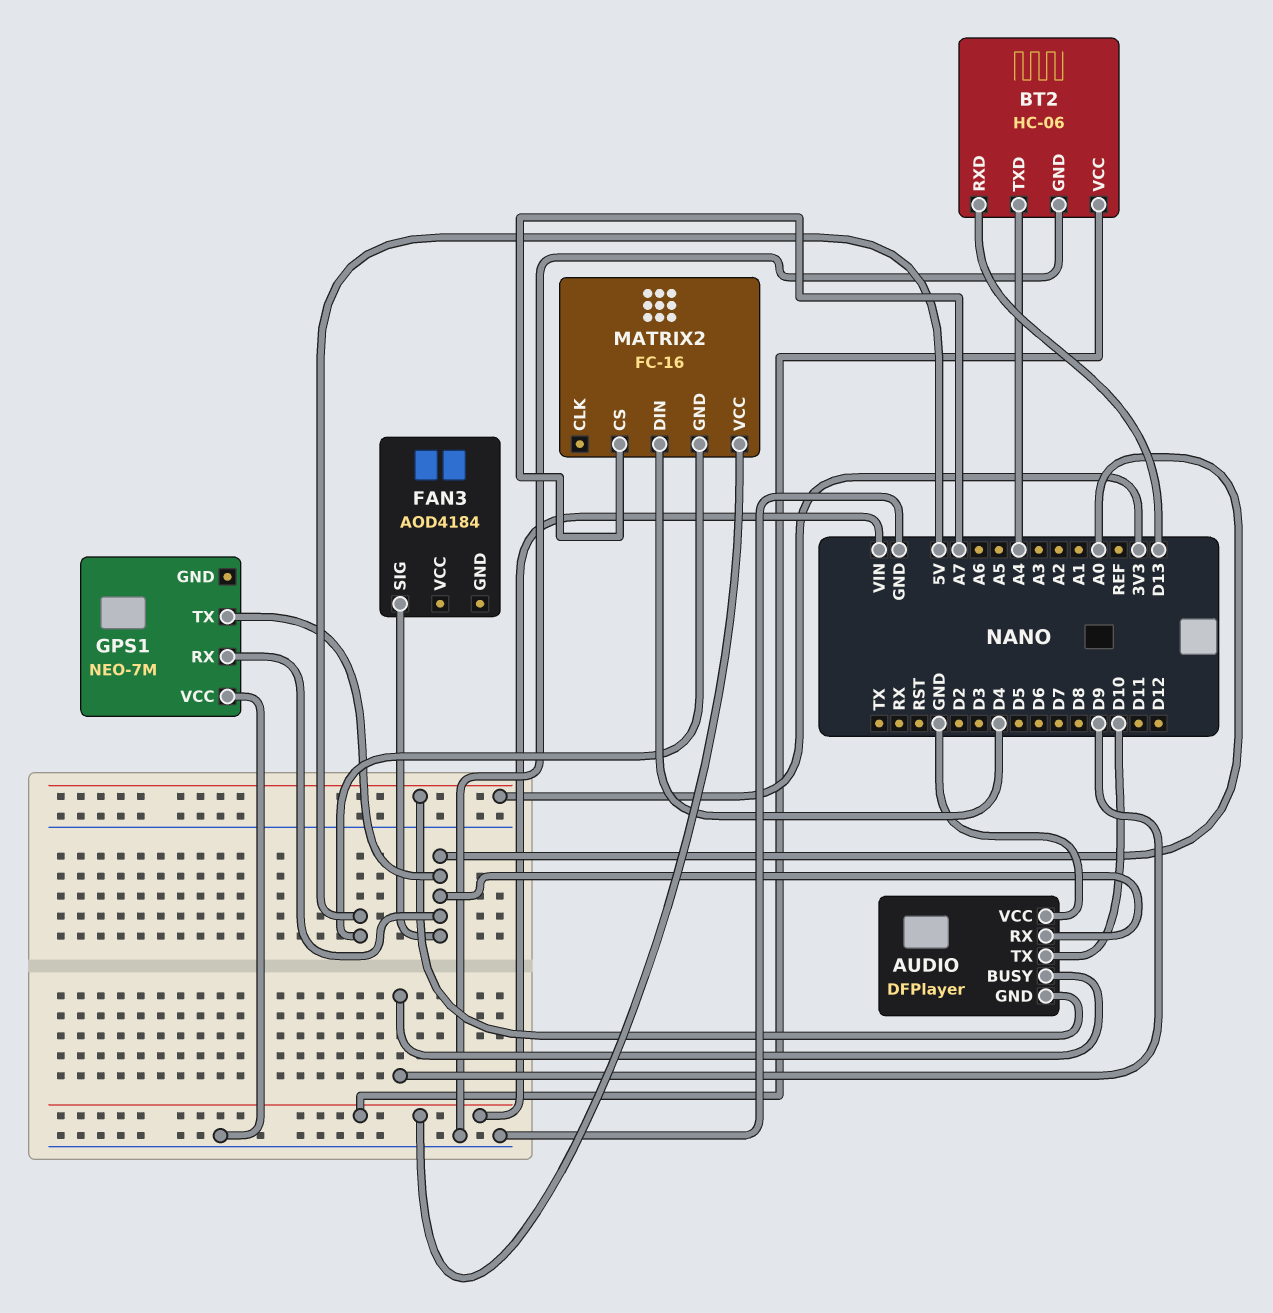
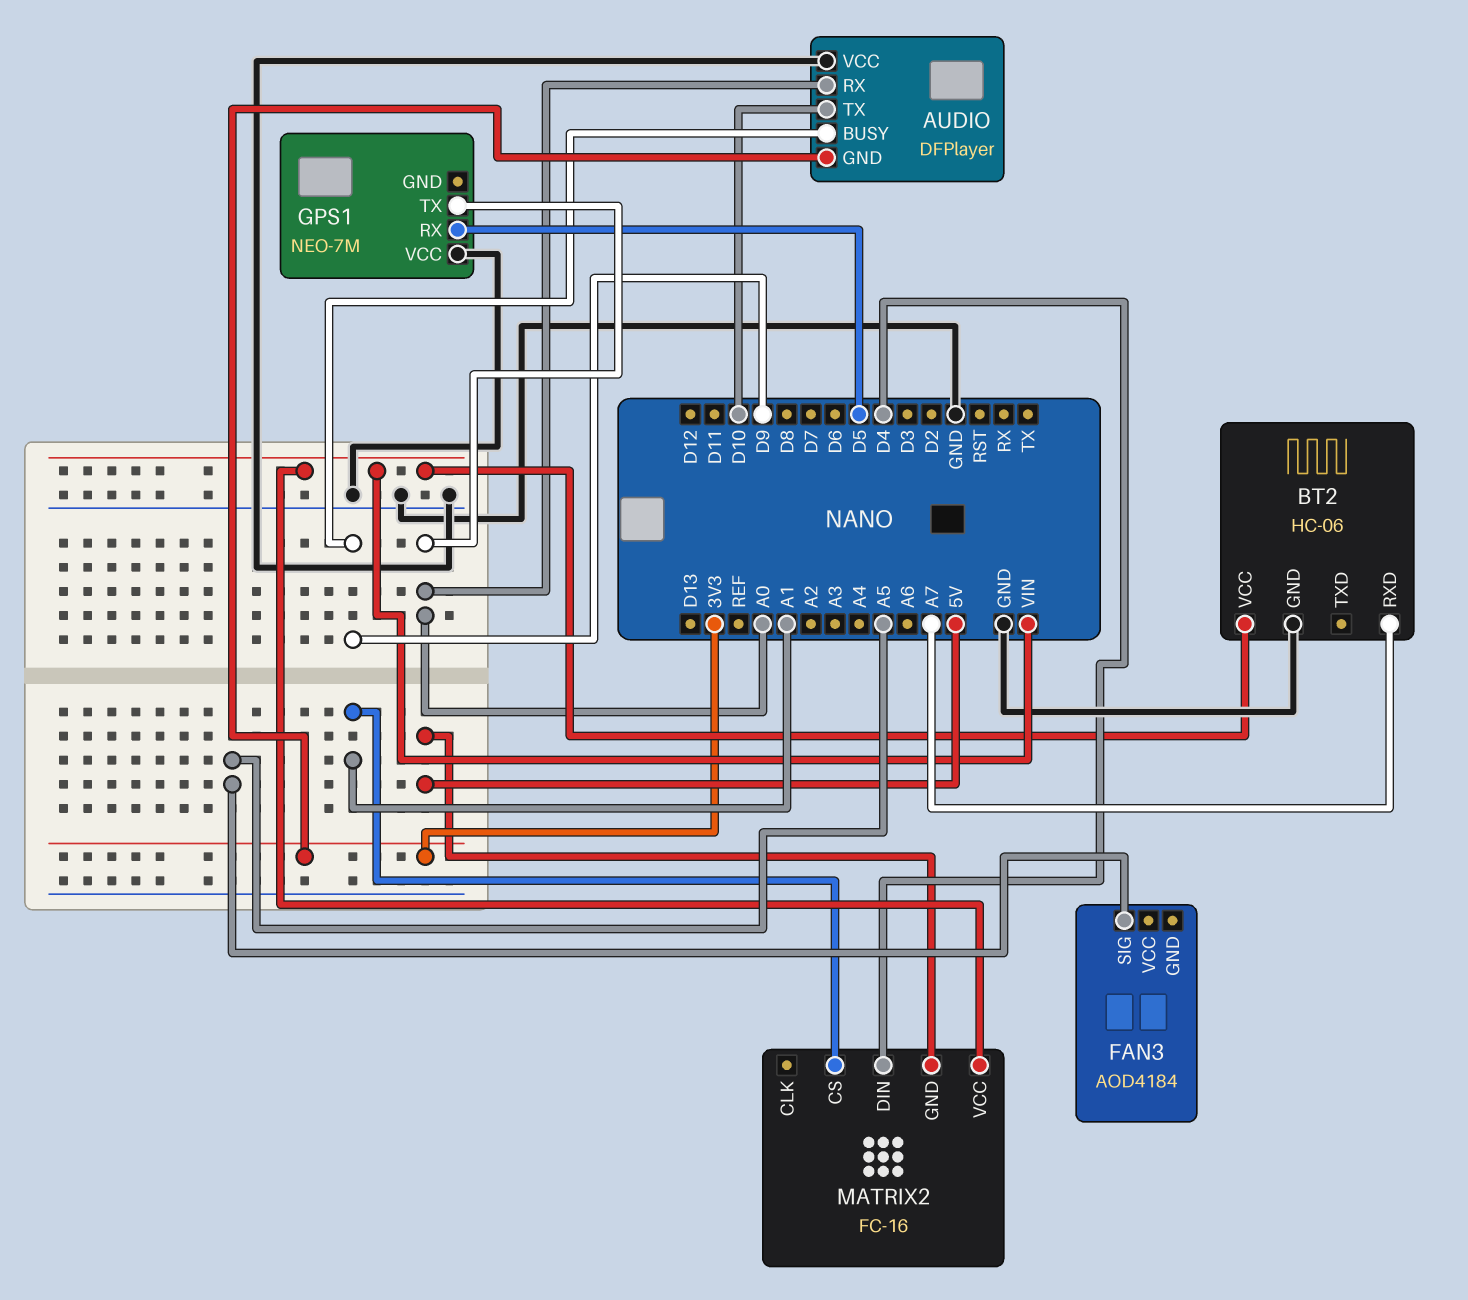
BT2 pin RXD: D13 -> A7
BT2 pin TXD: A4 -> none
FAN3 pin SIG: A0 -> A5
GPS1 pin RX: A0 -> D5
MATRIX2 pin CS: A7 -> A1

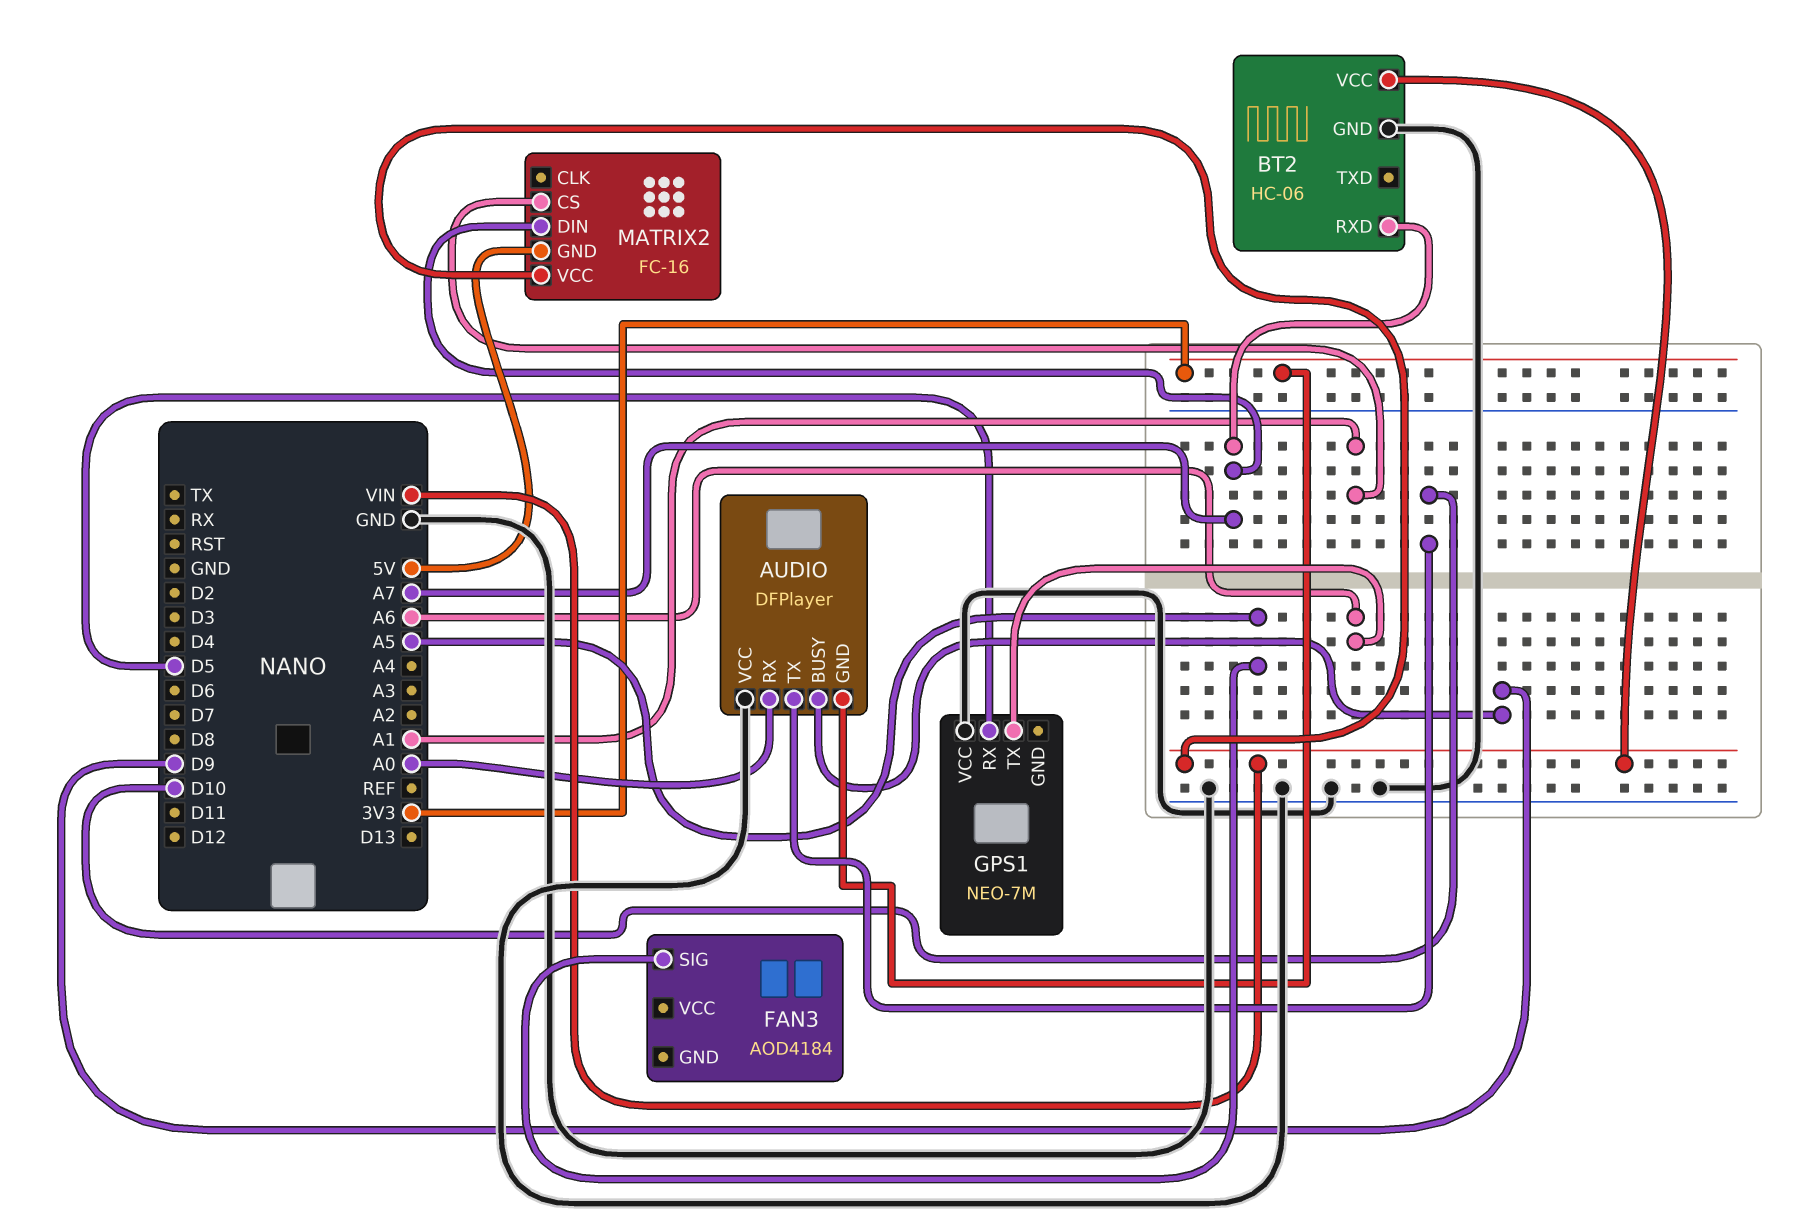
GPS1 pin TX: A0 -> A6
MATRIX2 pin DIN: D4 -> A7

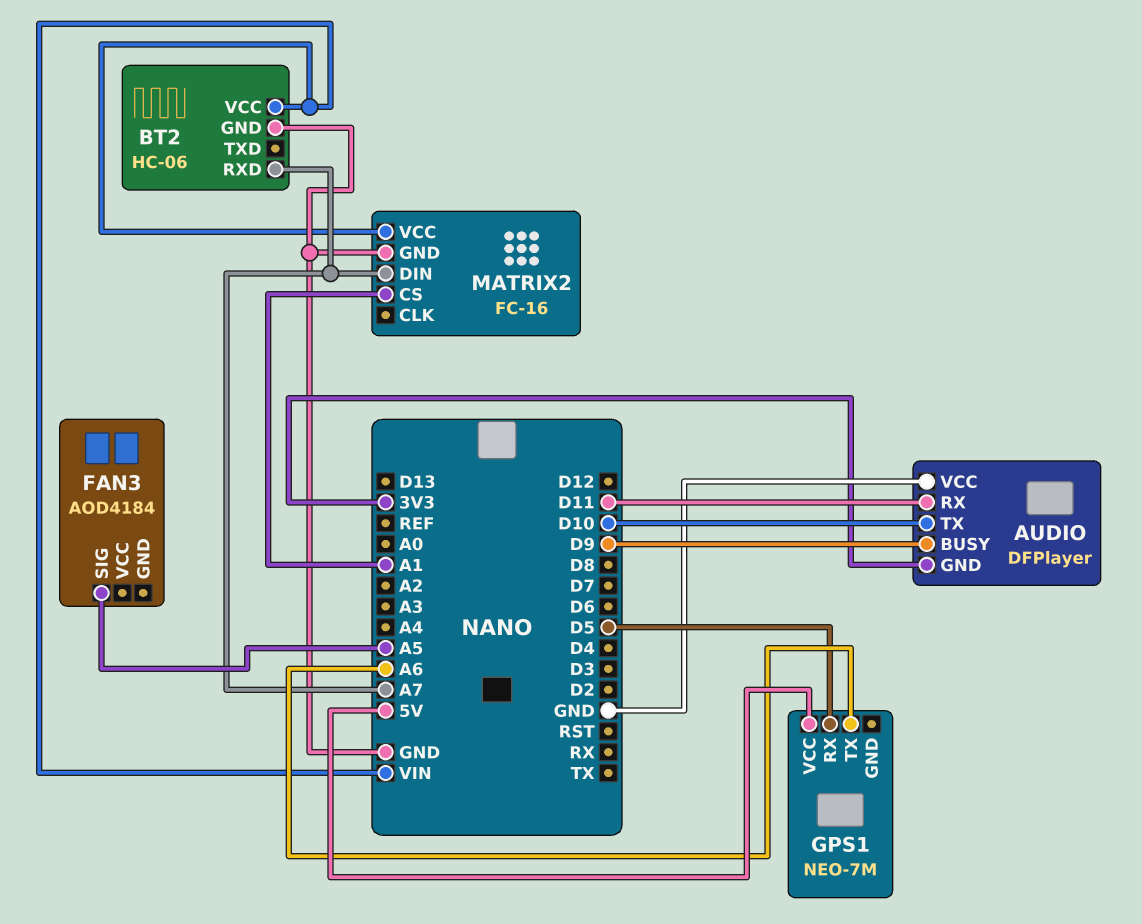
AUDIO pin RX: A0 -> D11
GPS1 pin VCC: GND -> 5V
MATRIX2 pin GND: 5V -> GND

